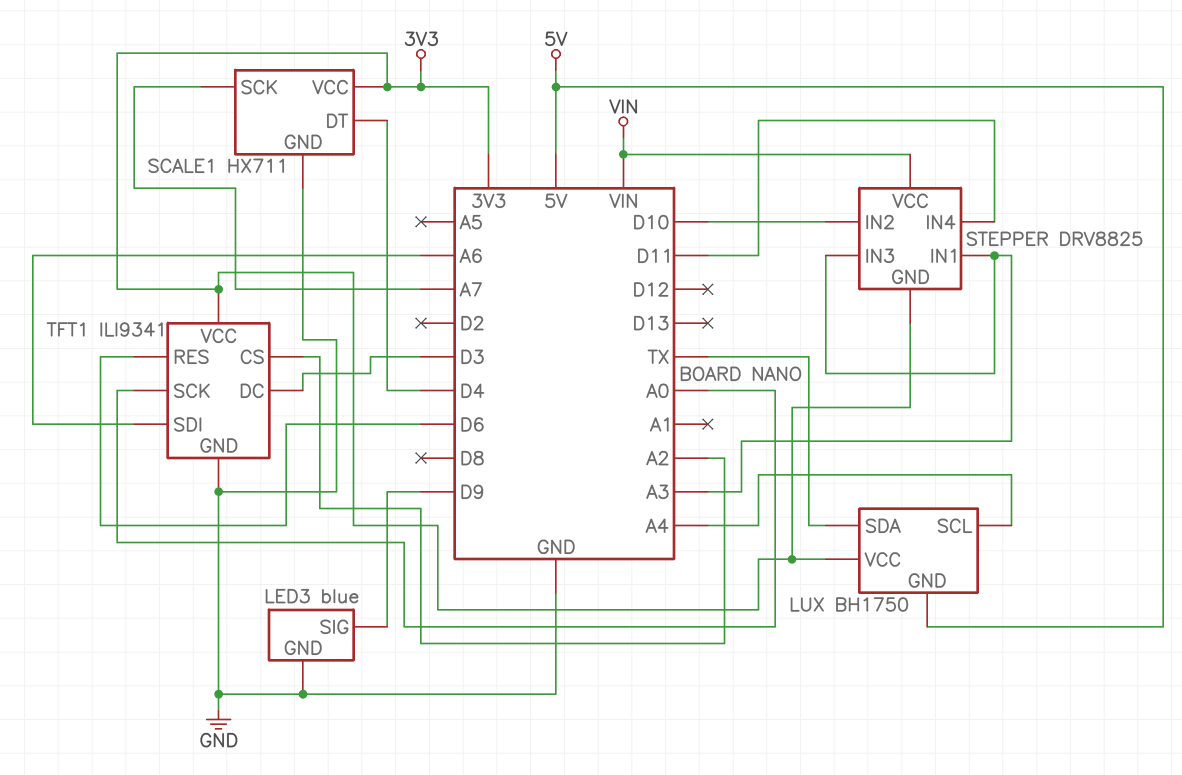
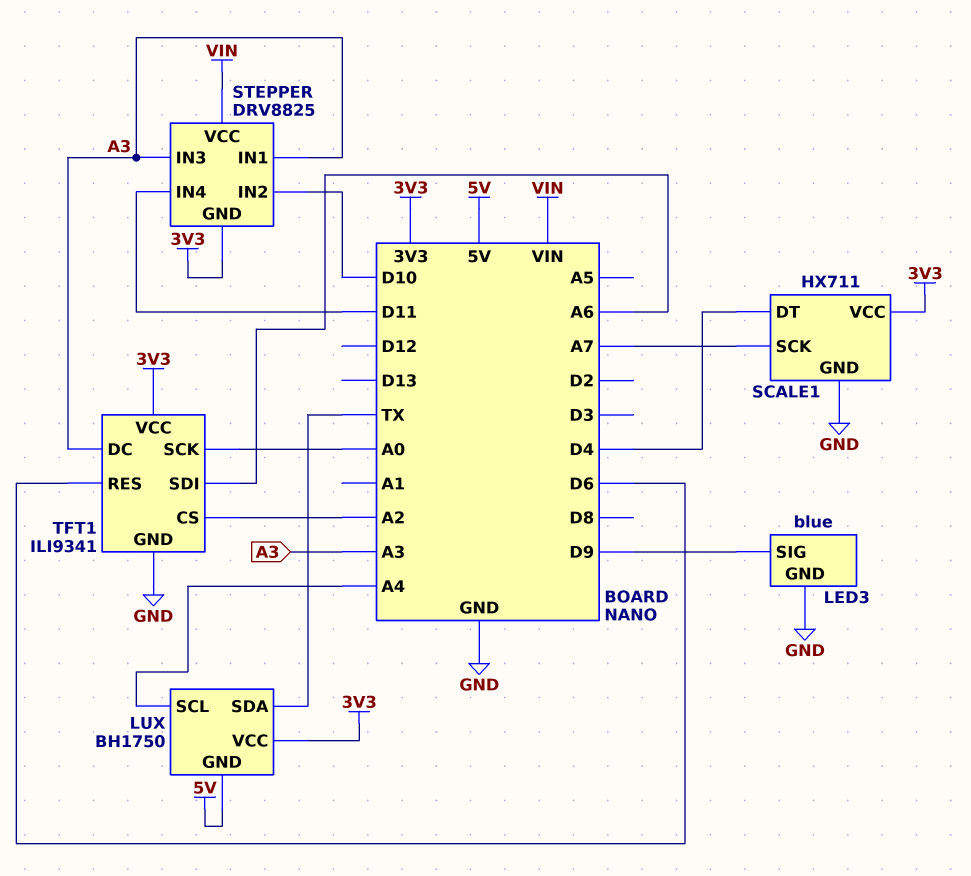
TFT1 pin DC: D3 -> A3

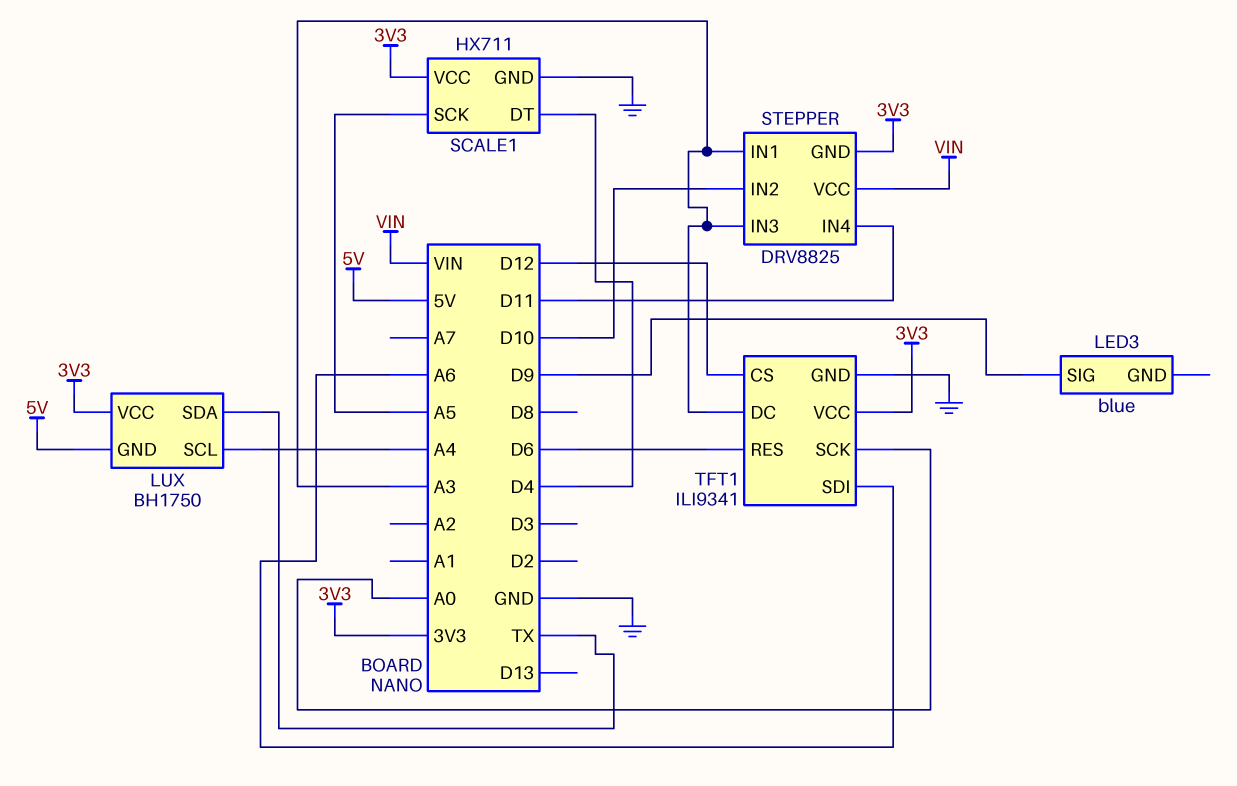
LED3 pin GND: GND -> none
SCALE1 pin SCK: A7 -> A5
TFT1 pin CS: A2 -> D12

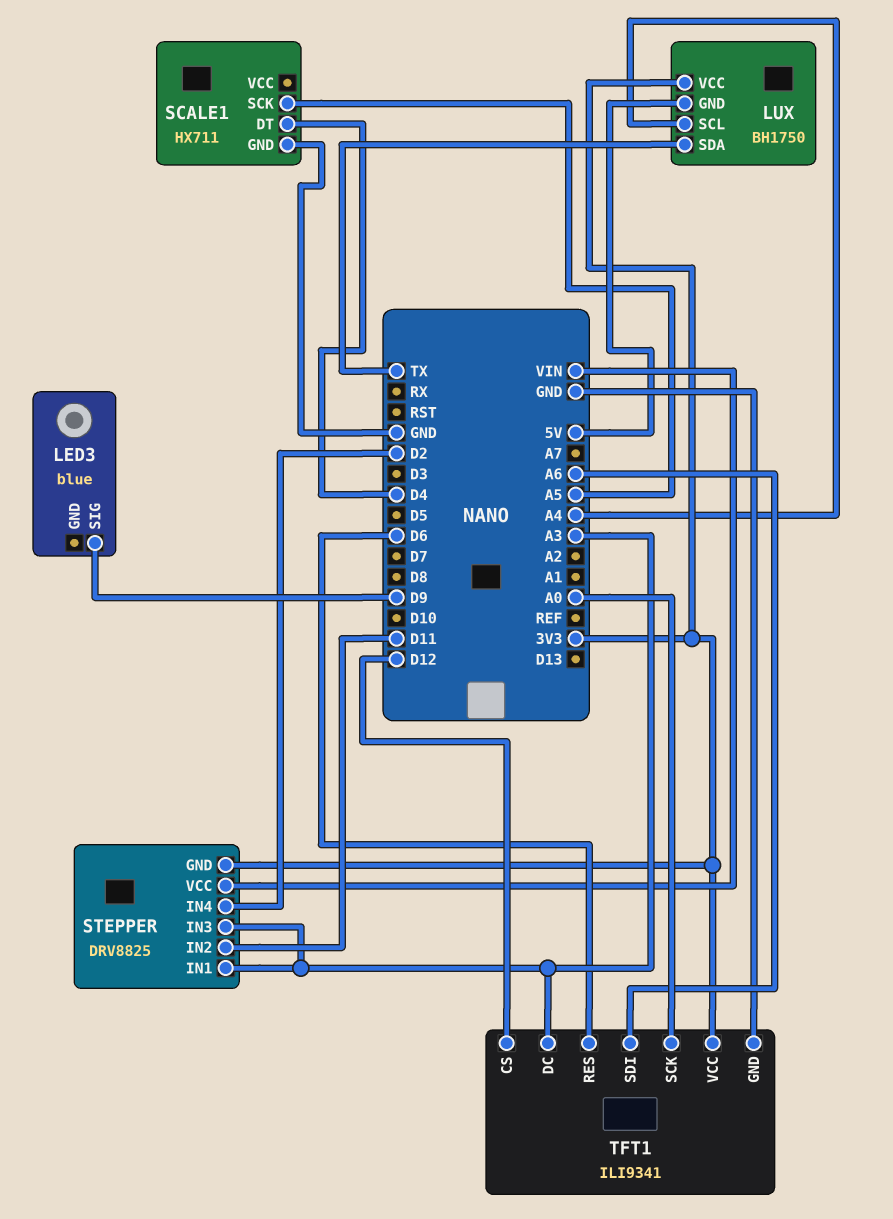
SCALE1 pin VCC: 3V3 -> none
STEPPER pin IN2: D10 -> D11
STEPPER pin IN4: D11 -> D2

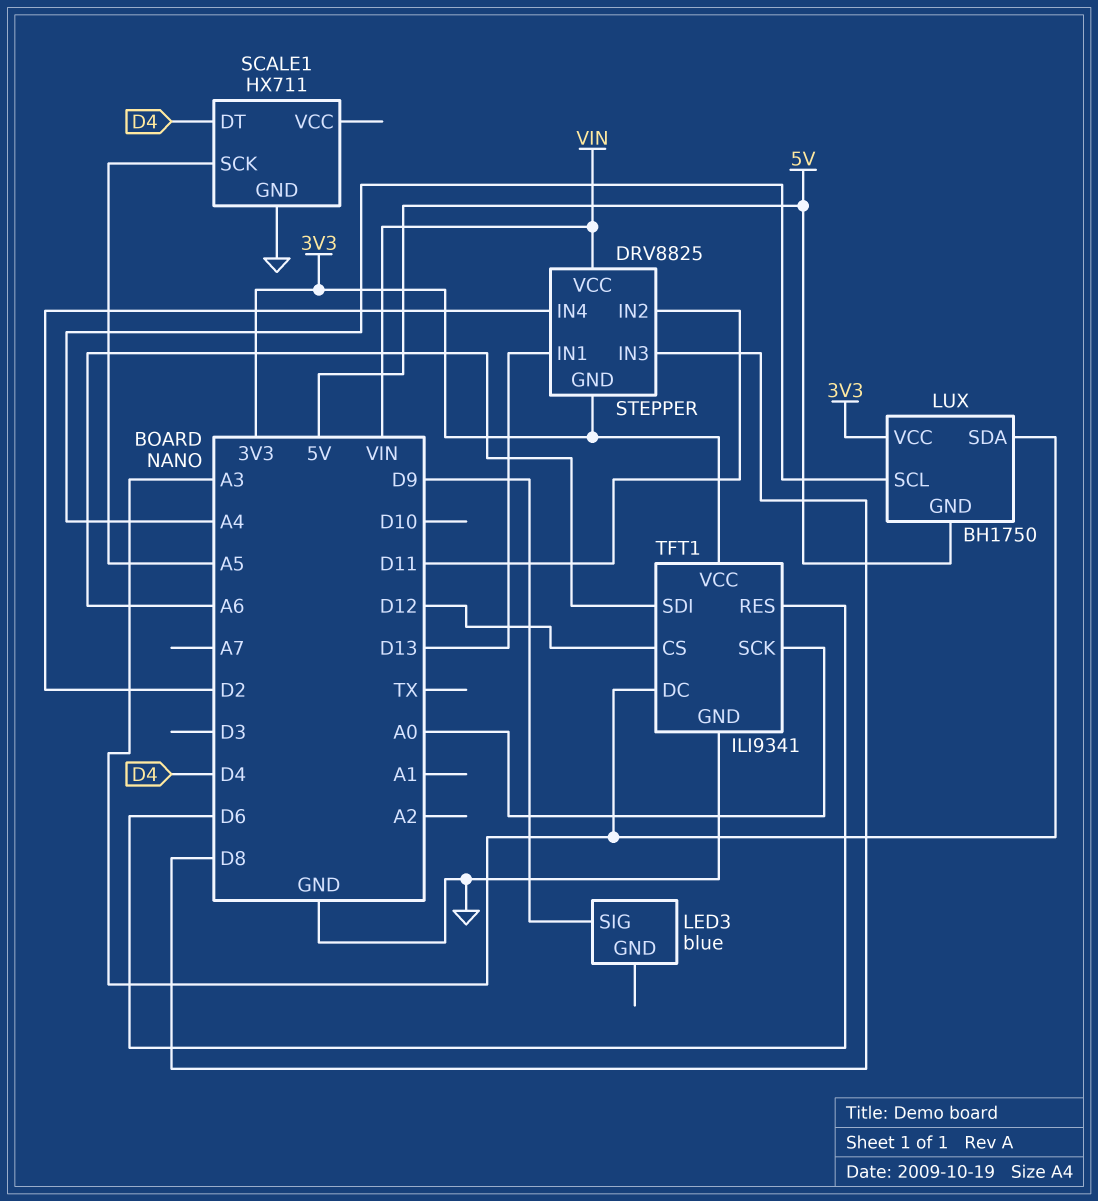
LUX pin SDA: TX -> A3
STEPPER pin IN1: A3 -> D13
STEPPER pin IN3: A3 -> D8

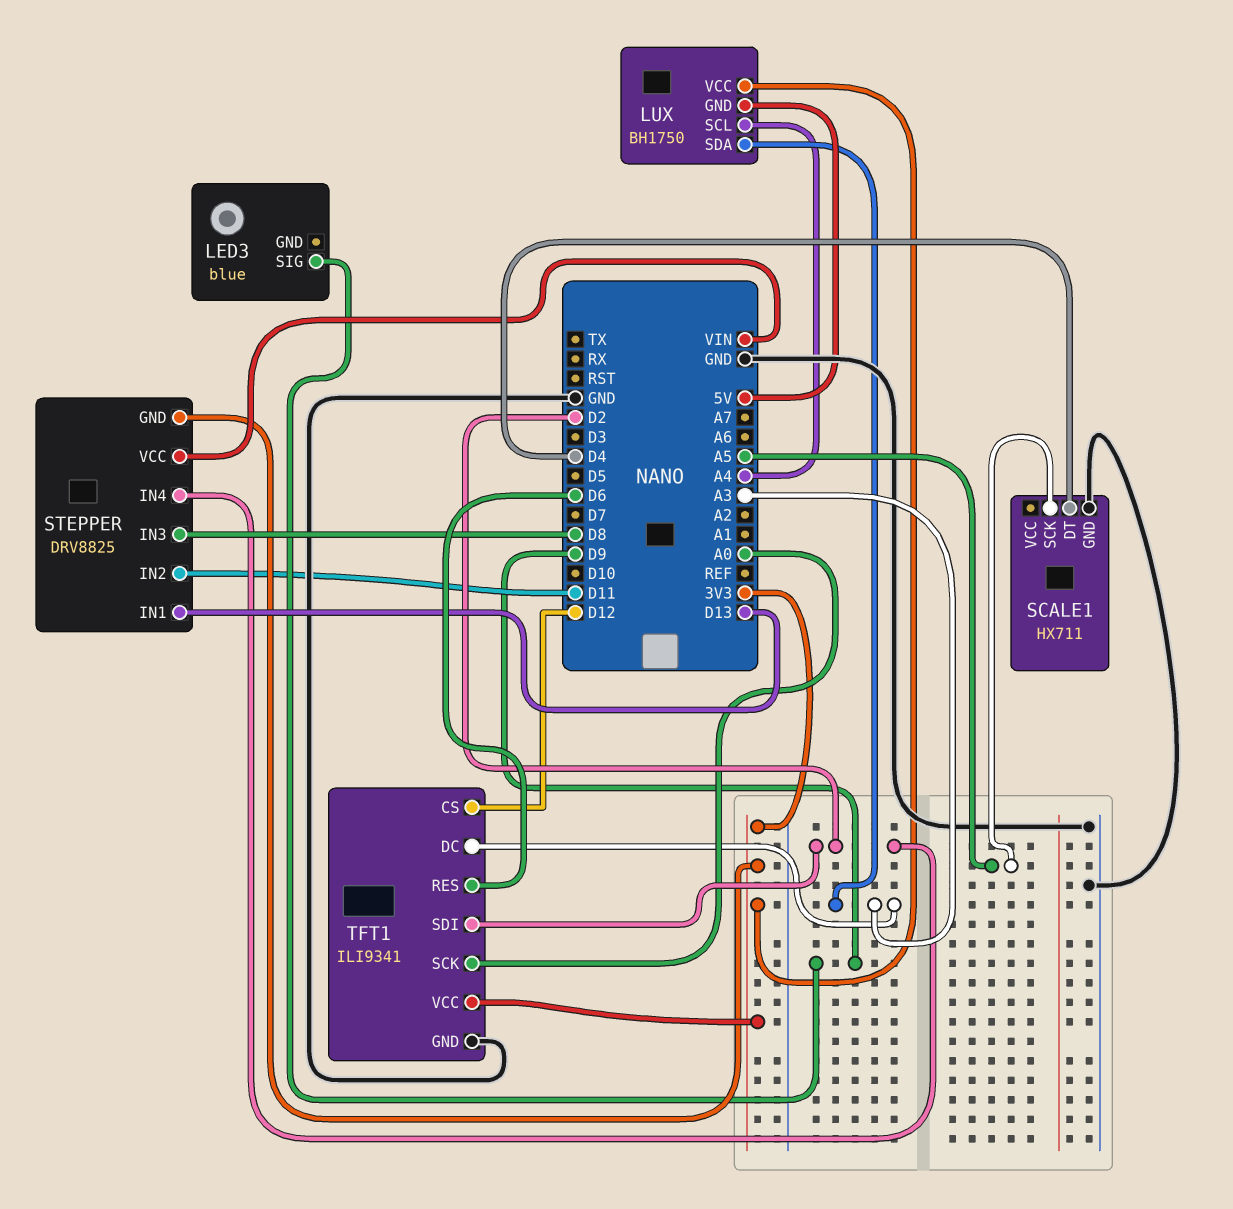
TFT1 pin SDI: A6 -> D2

